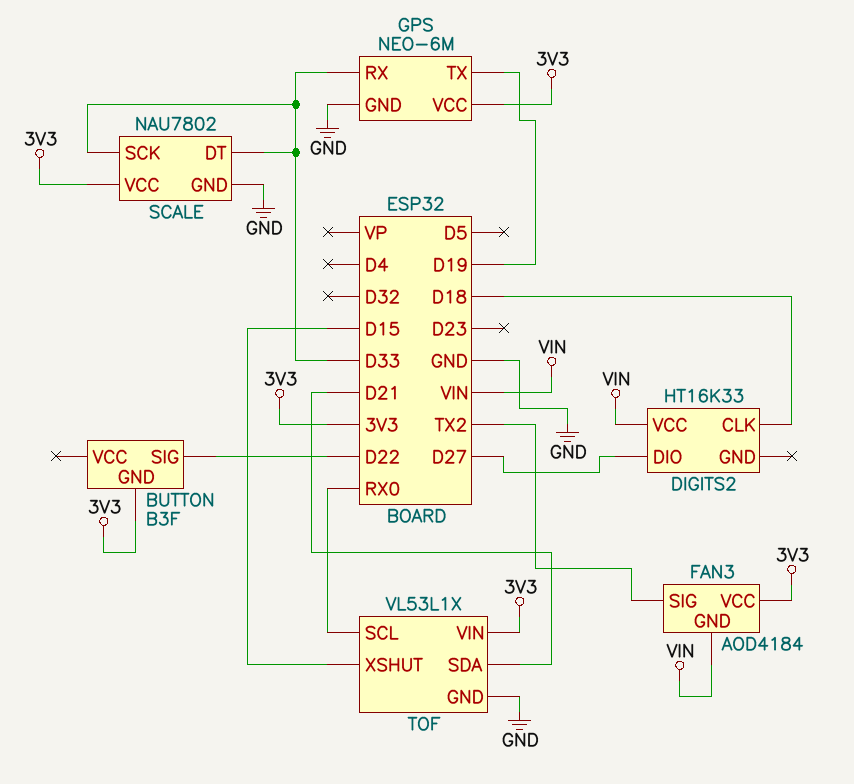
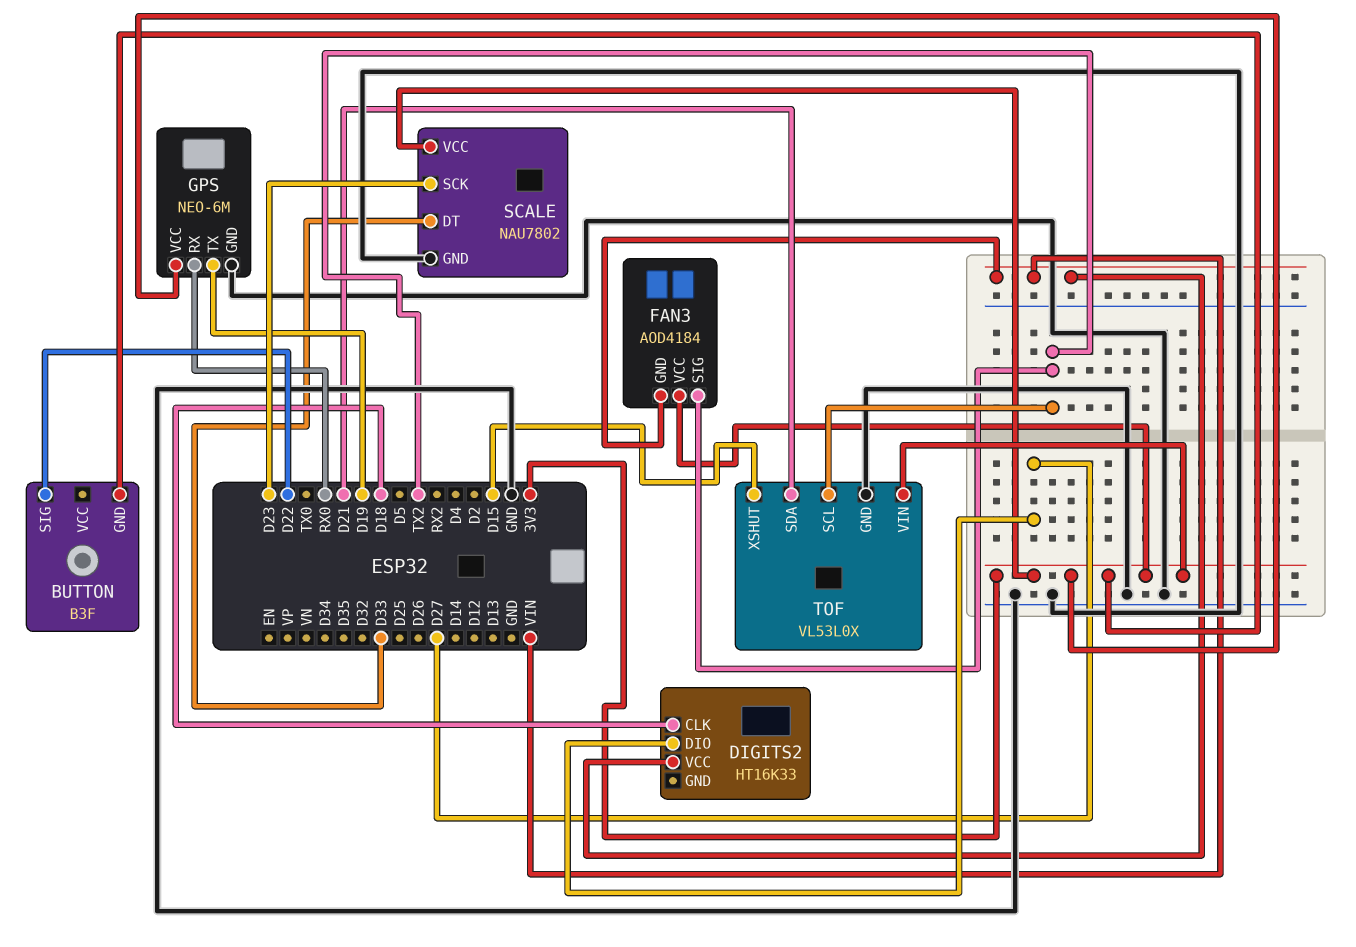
GPS pin RX: D33 -> RX0
SCALE pin SCK: D33 -> D23
TOF: VL53L1X -> VL53L0X
TOF pin SCL: RX0 -> TX2

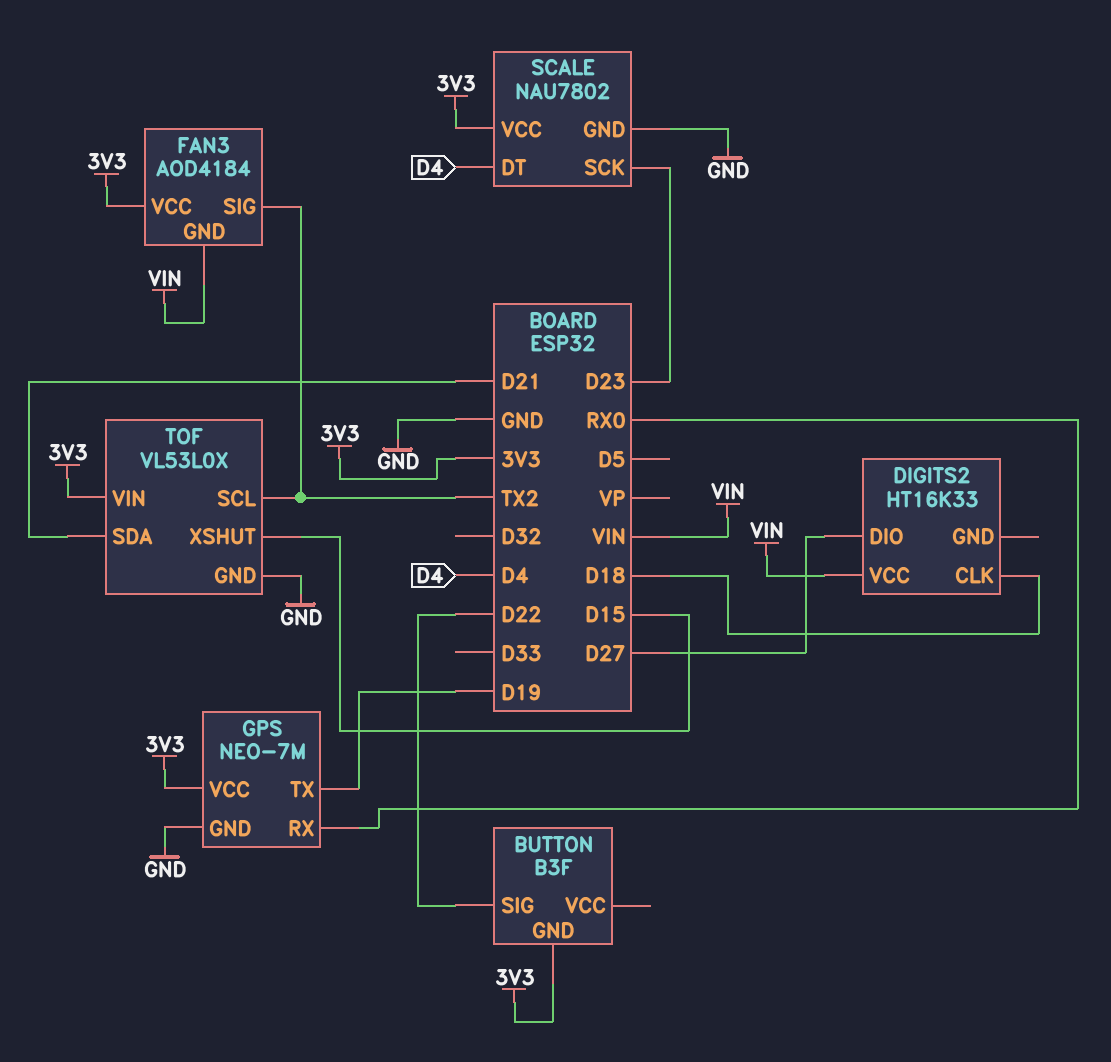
GPS: NEO-6M -> NEO-7M
SCALE pin DT: D33 -> D4

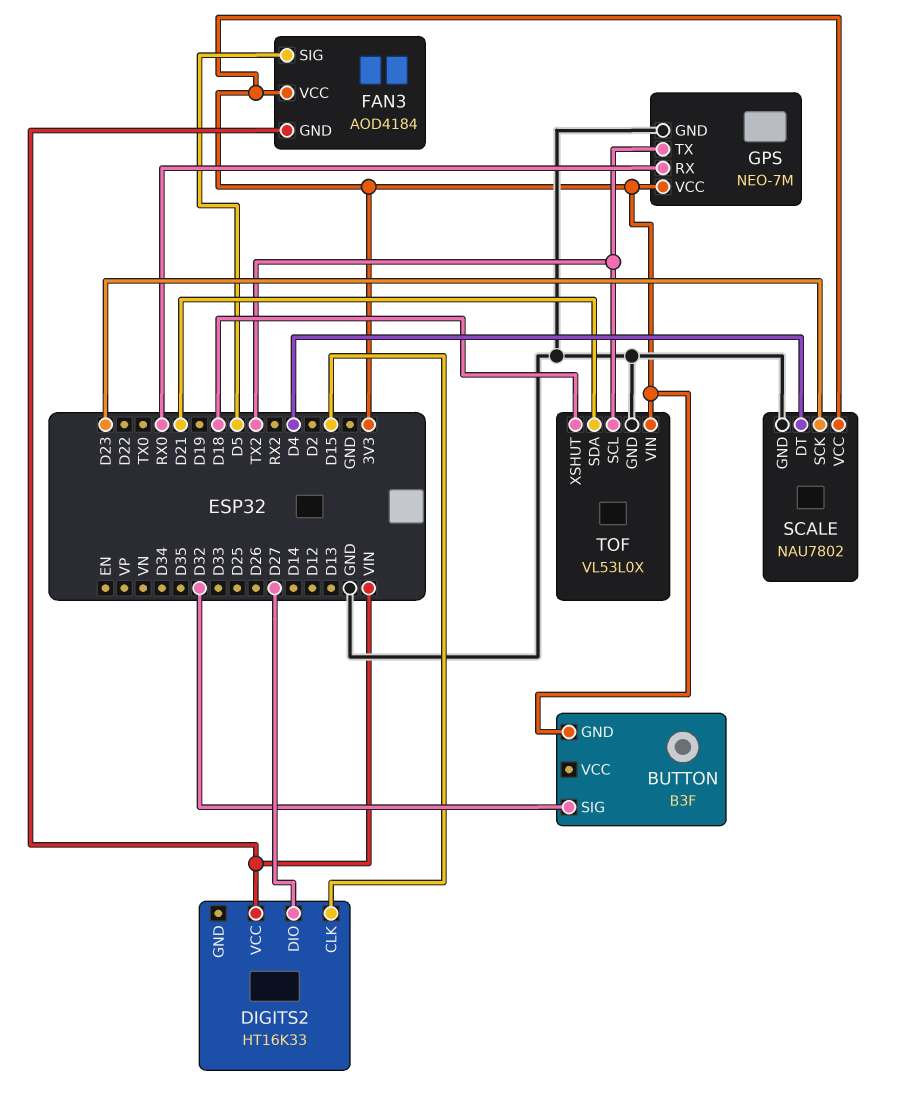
BUTTON pin SIG: D22 -> D32
DIGITS2 pin CLK: D18 -> D15
FAN3 pin SIG: TX2 -> D5
GPS pin TX: D19 -> TX2
TOF pin XSHUT: D15 -> D18

